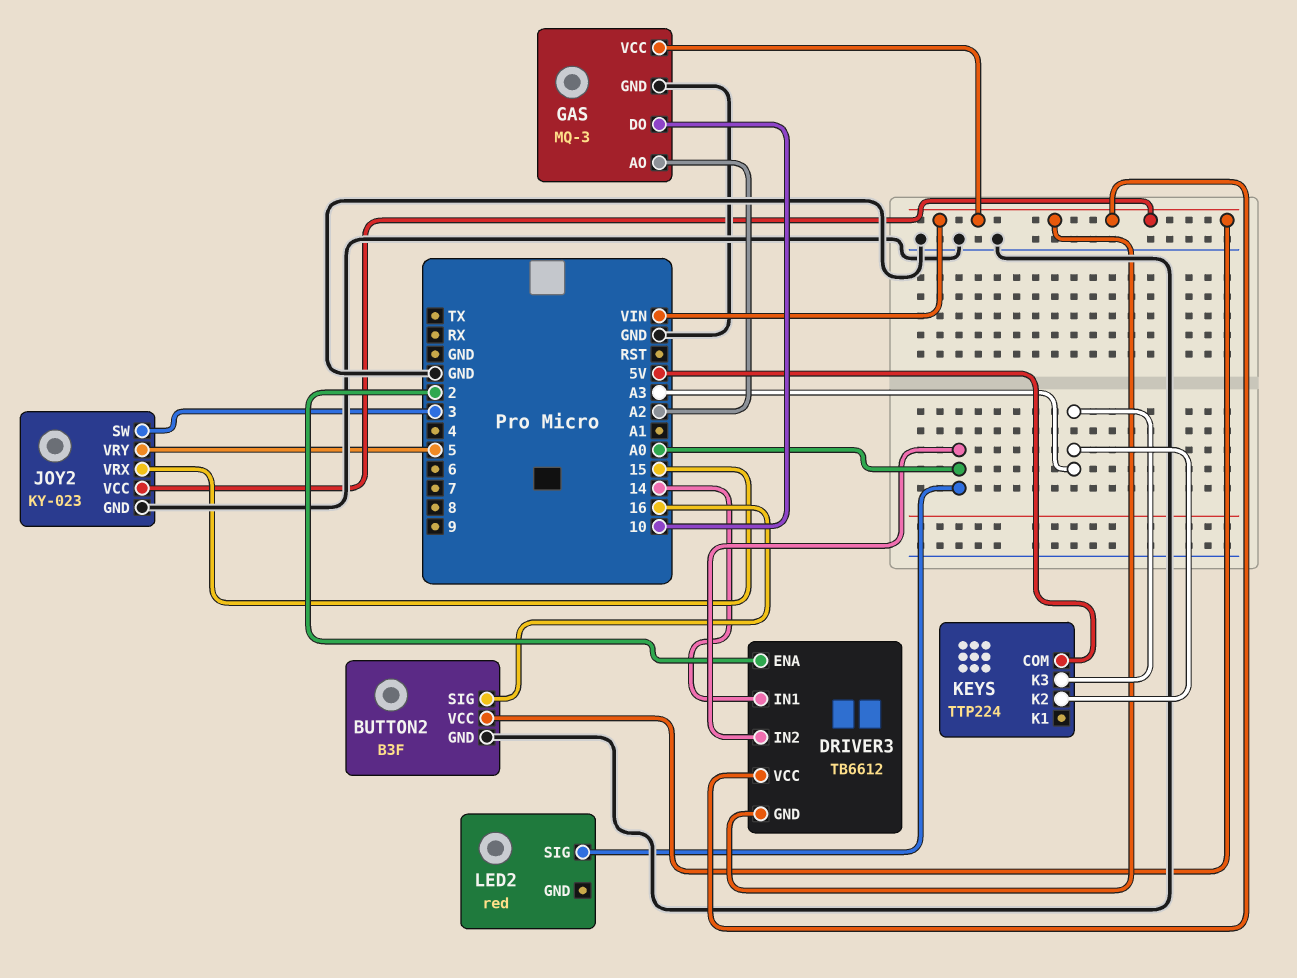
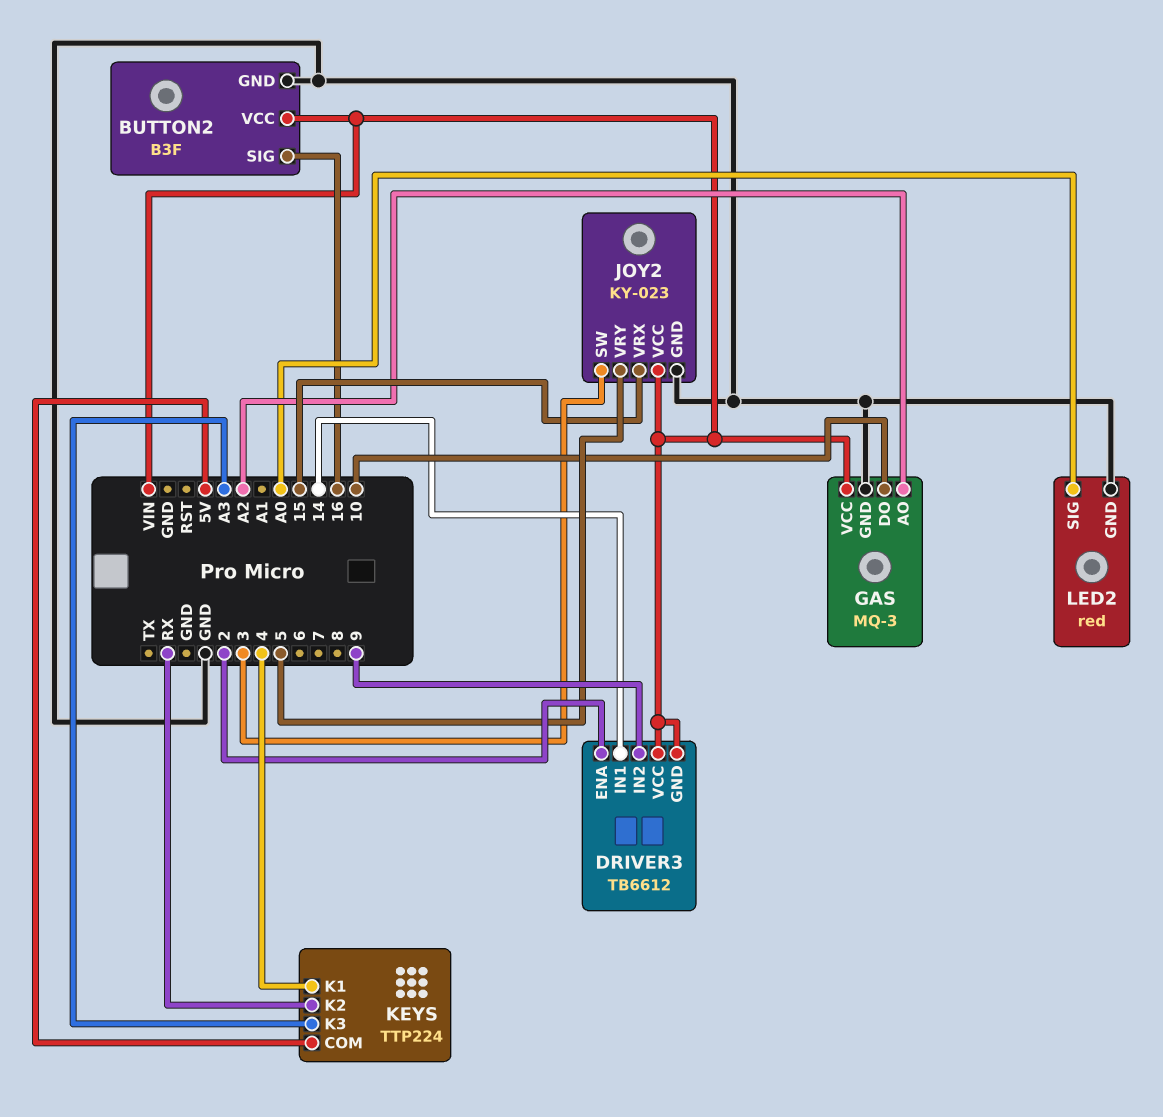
DRIVER3 pin IN2: A0 -> 9
KEYS pin K1: none -> 4
KEYS pin K2: A3 -> RX
LED2 pin GND: none -> GND

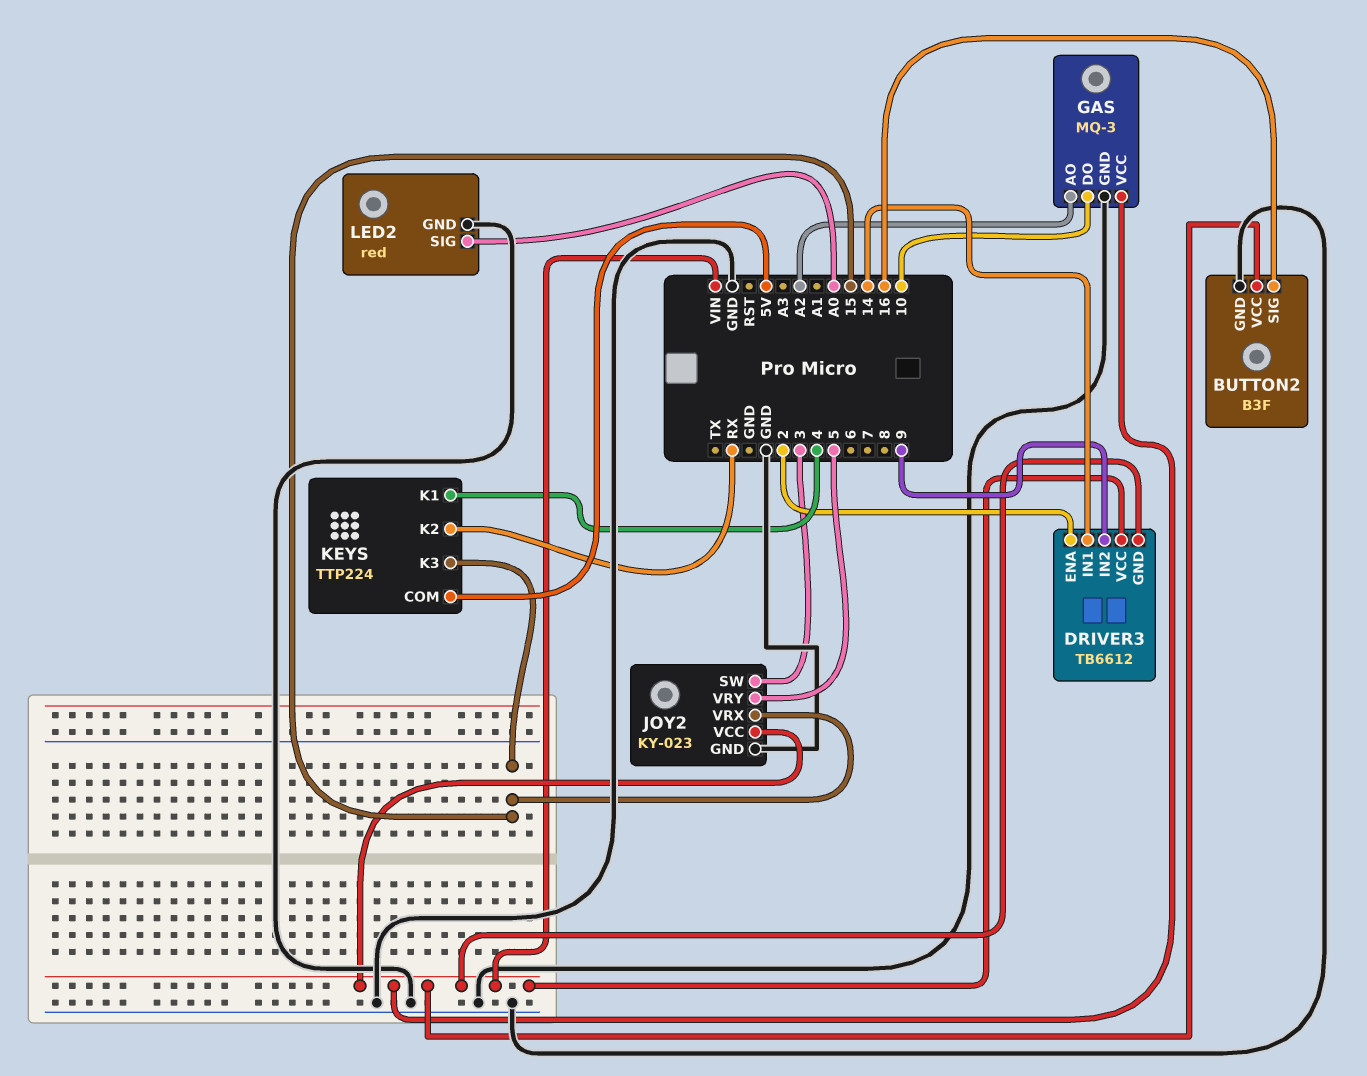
KEYS pin K3: A3 -> 15

